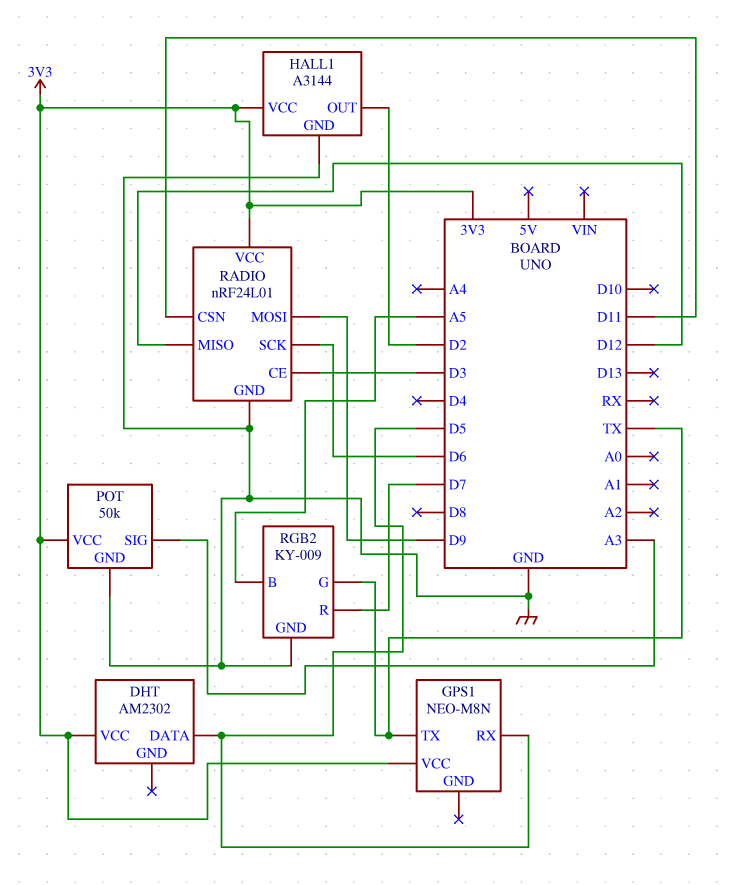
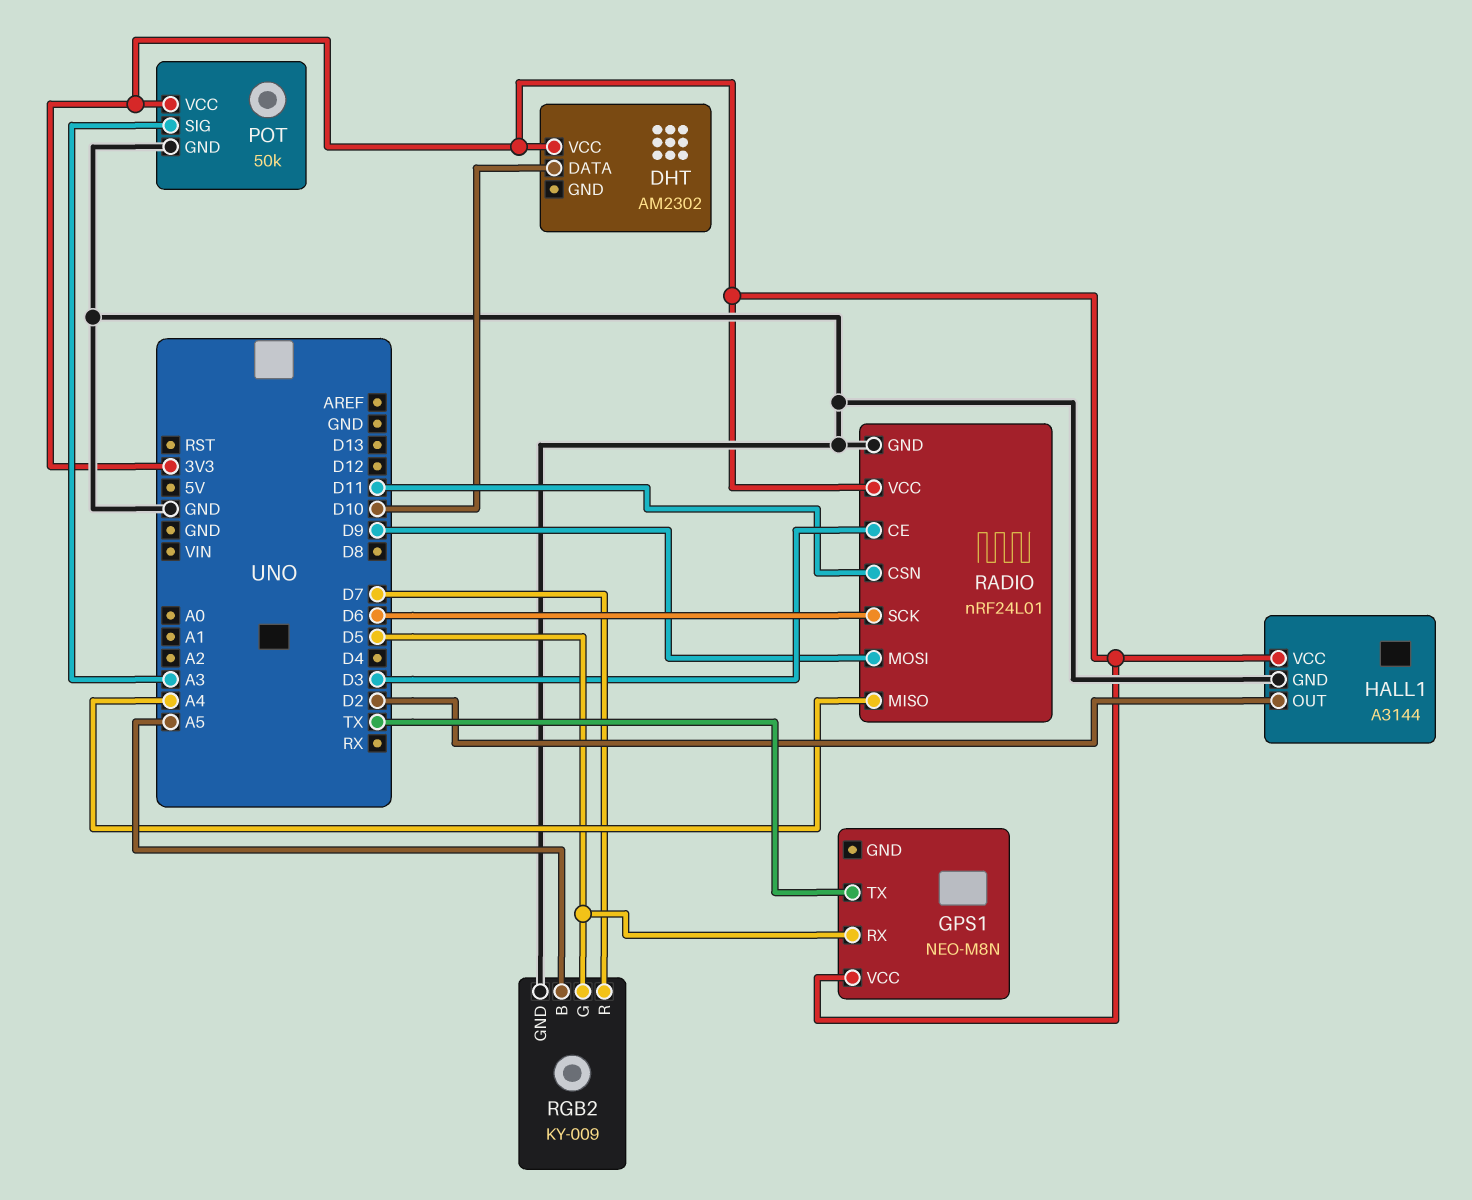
DHT pin DATA: D5 -> D10
RADIO pin MISO: D12 -> A4
RGB2 pin G: TX -> D5

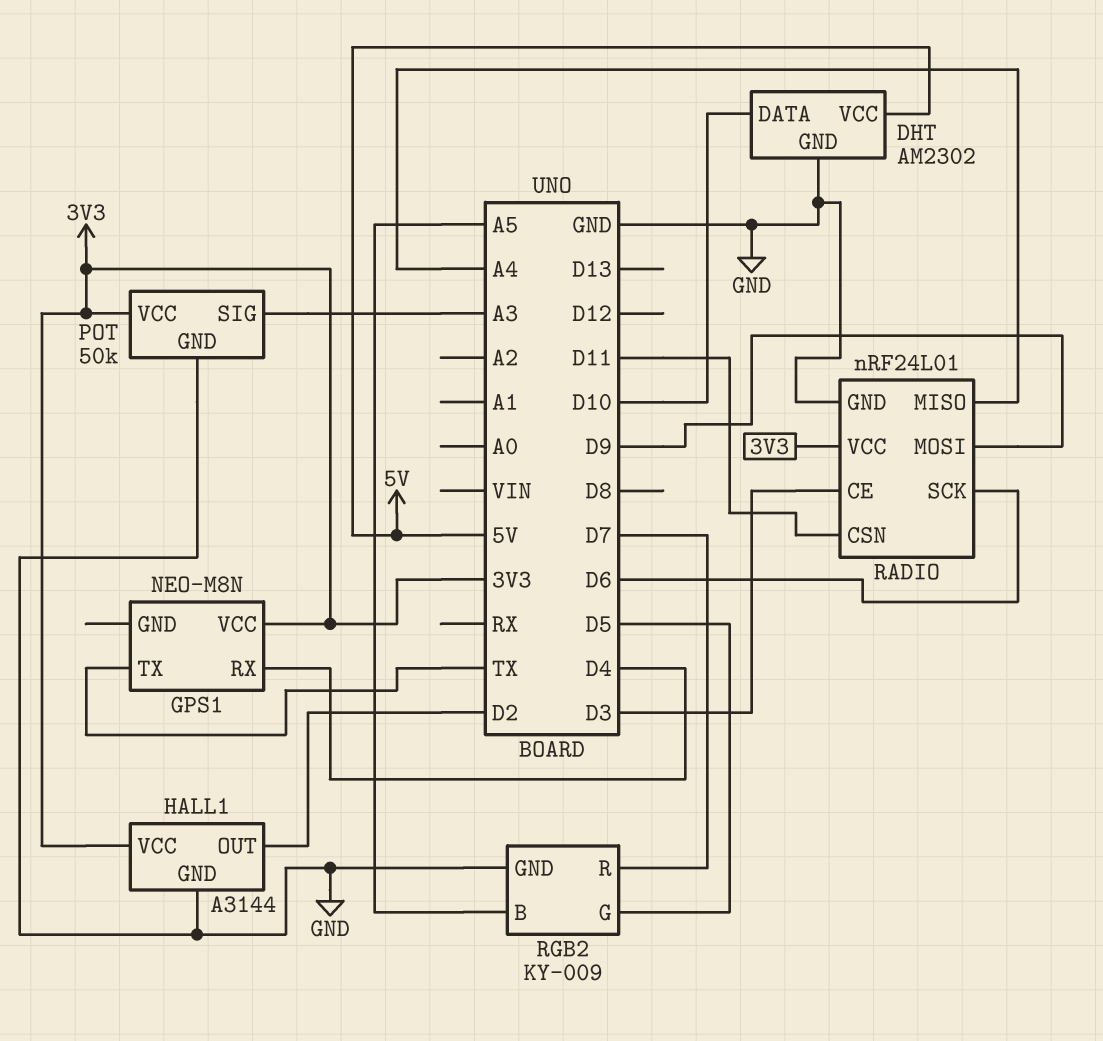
DHT pin GND: none -> GND
DHT pin VCC: 3V3 -> 5V
GPS1 pin RX: D5 -> D4

